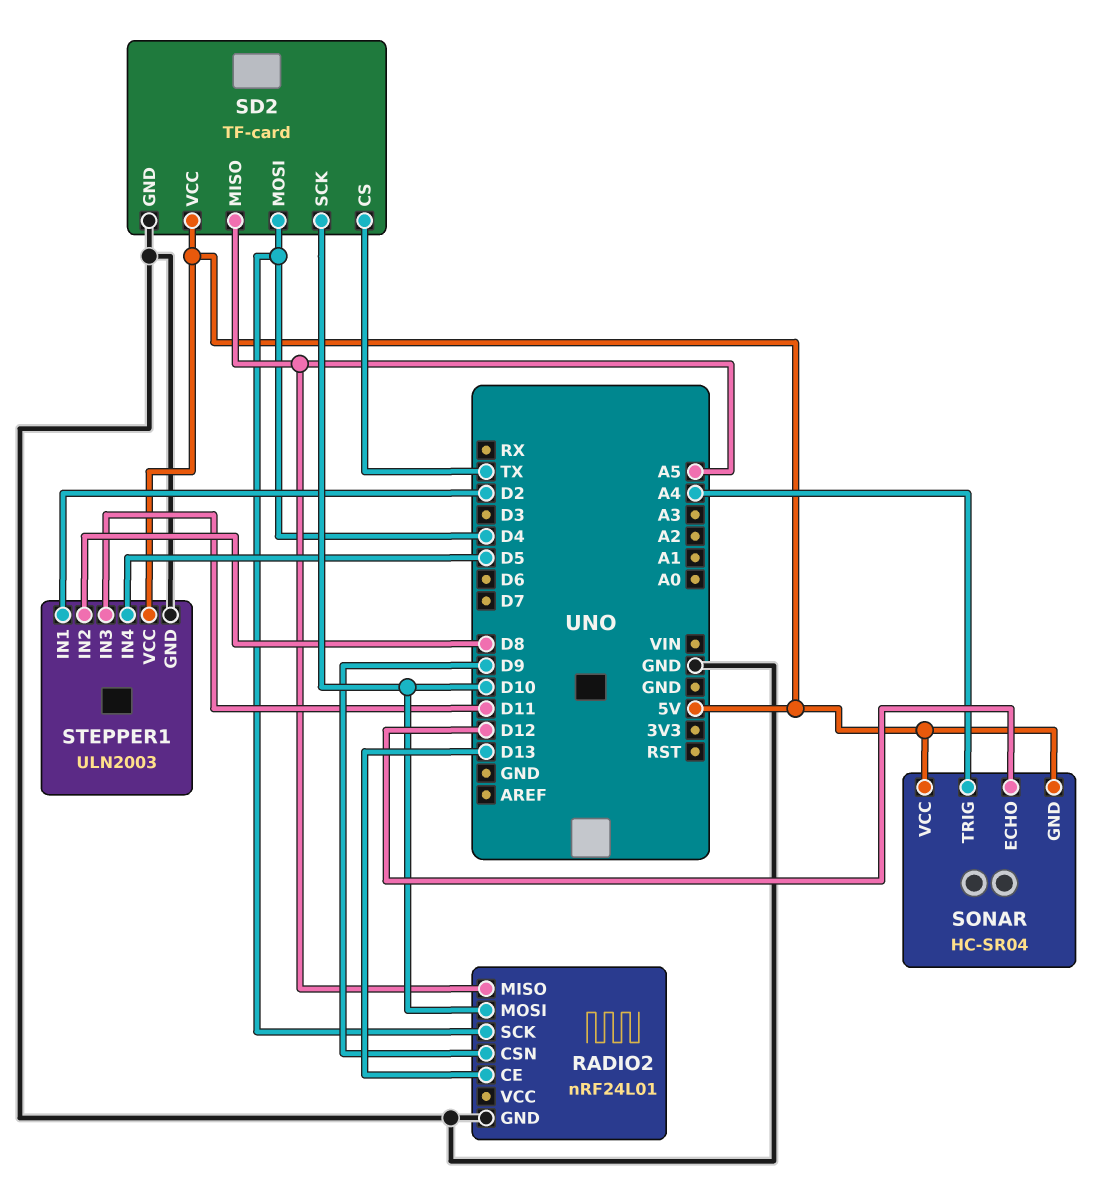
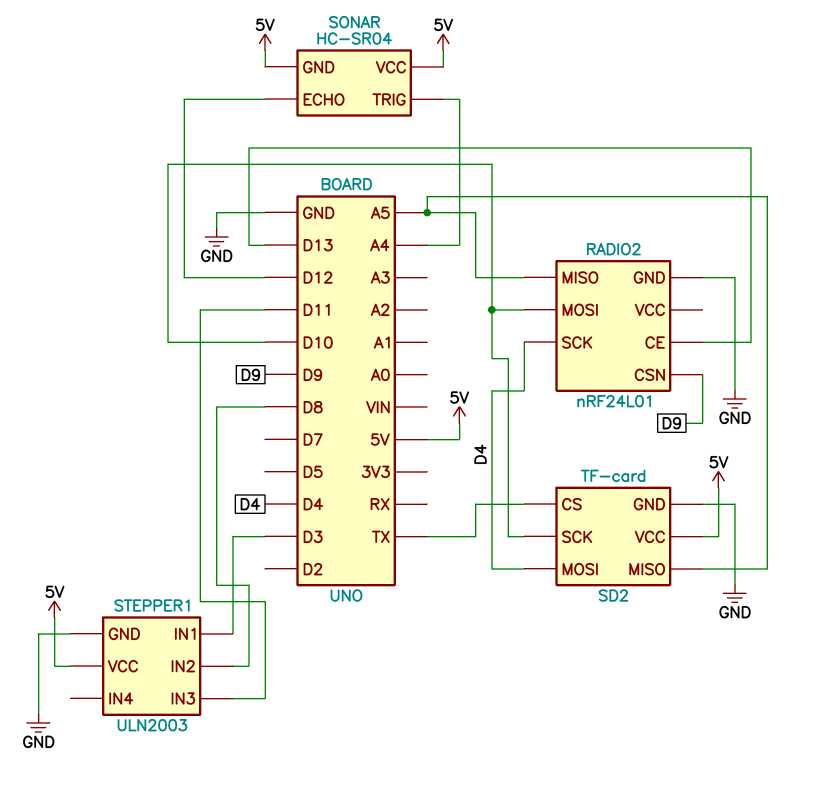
STEPPER1 pin IN1: D2 -> D3
STEPPER1 pin IN4: D5 -> none

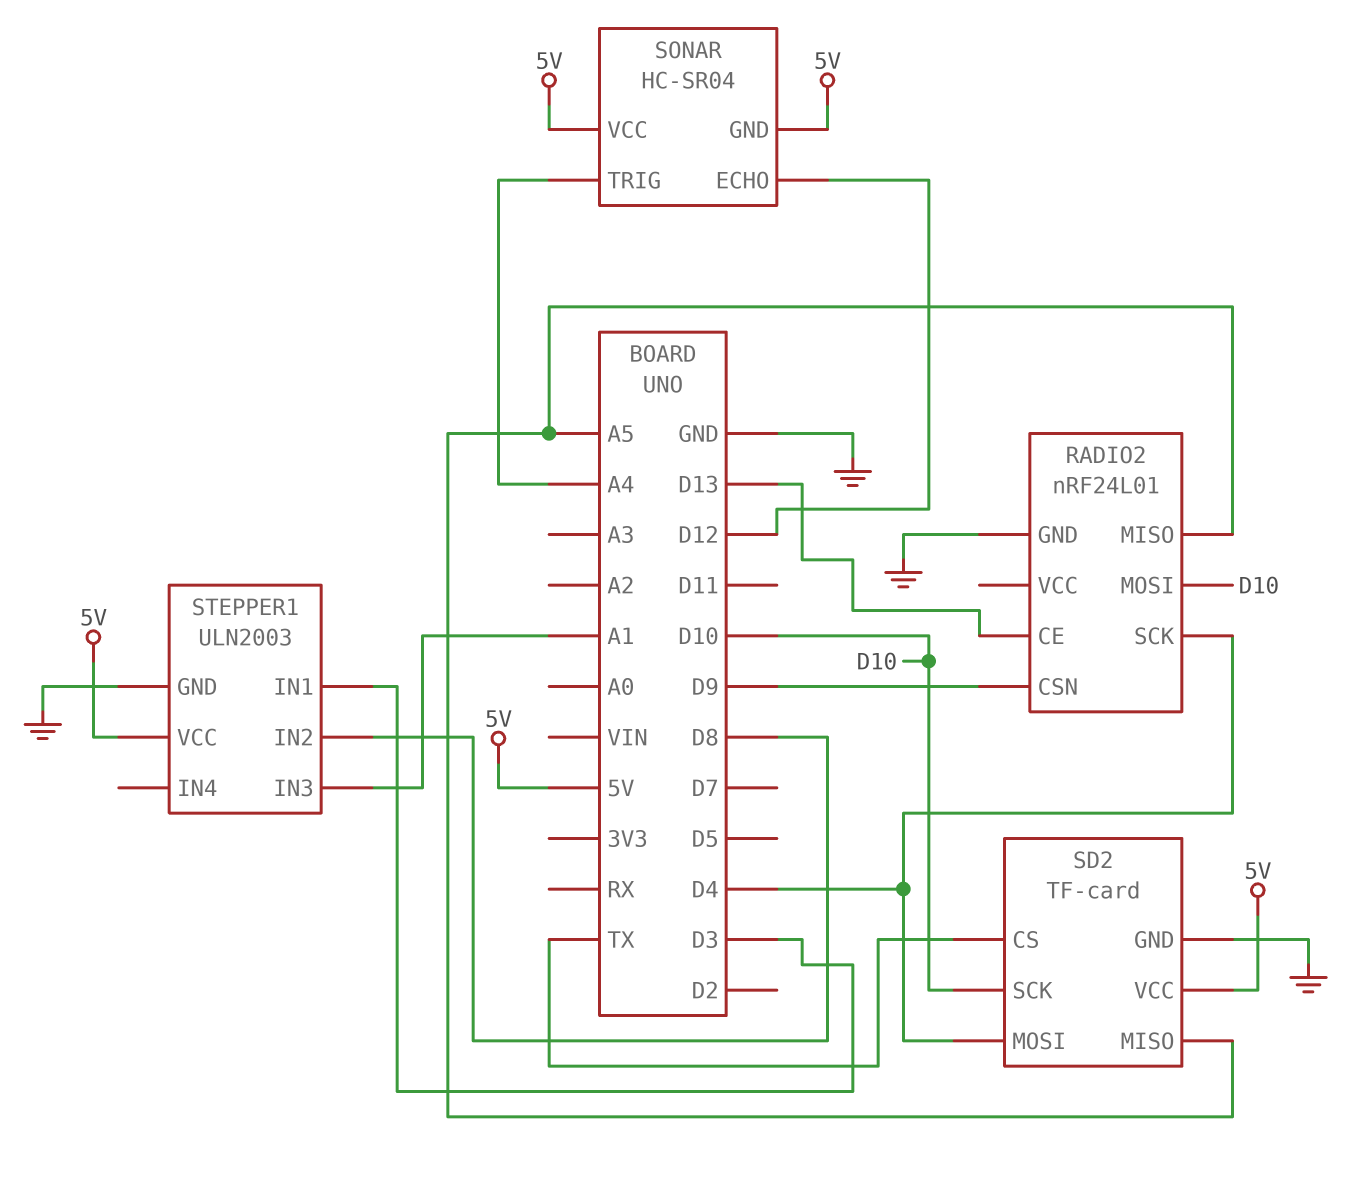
STEPPER1 pin IN3: D11 -> A1

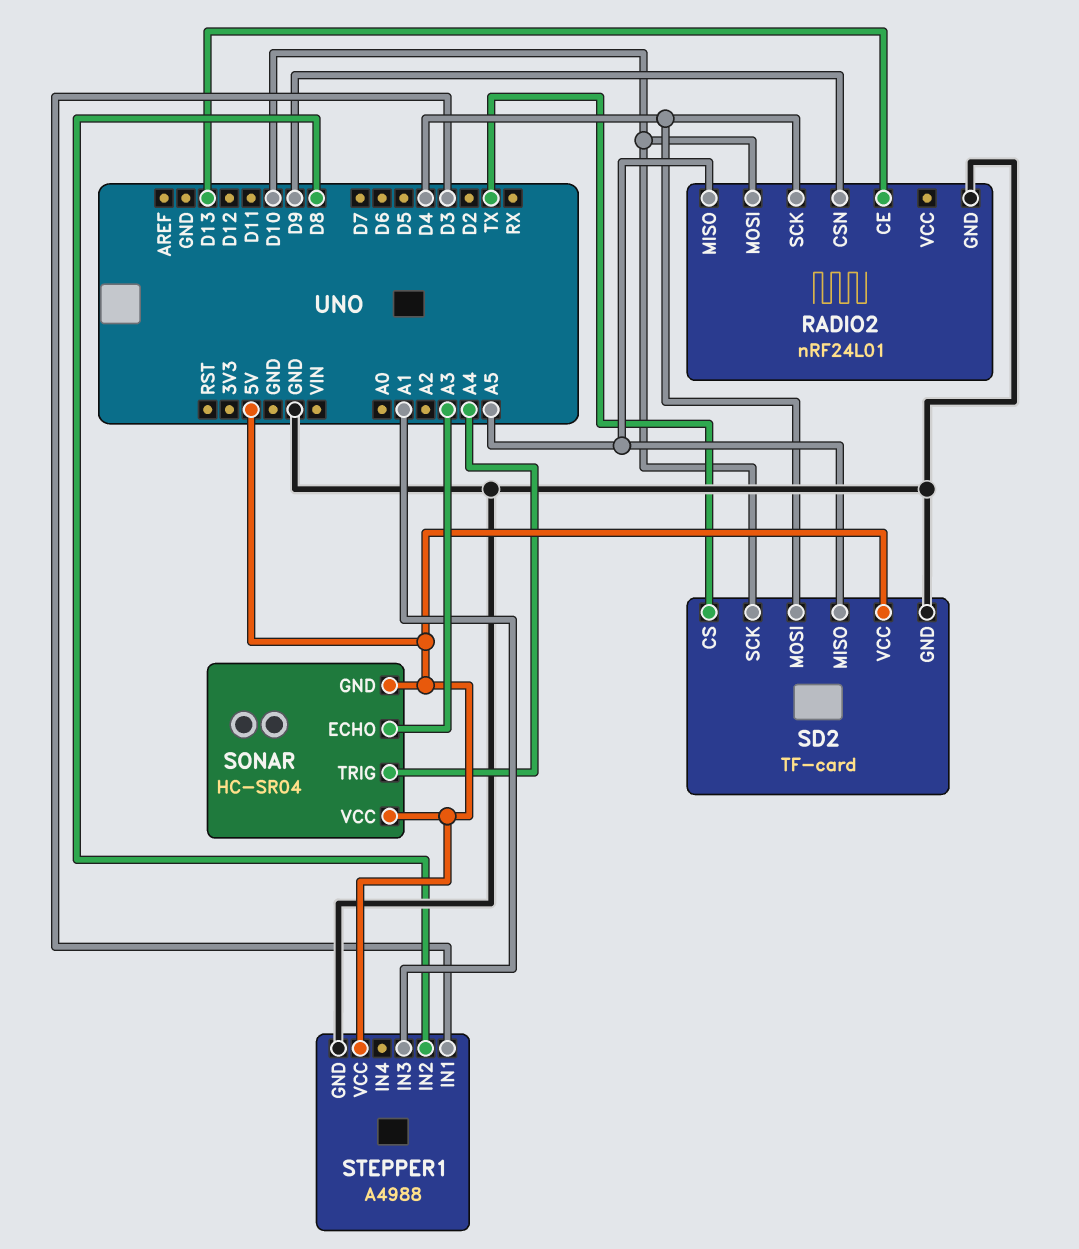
SONAR pin ECHO: D12 -> A3
STEPPER1: ULN2003 -> A4988

